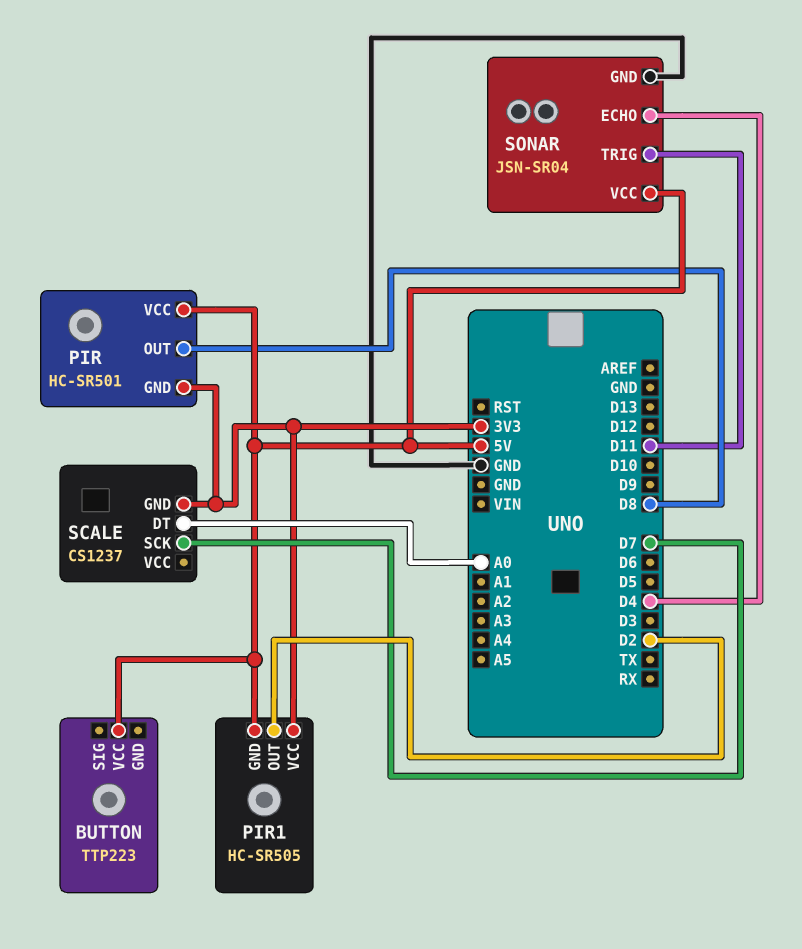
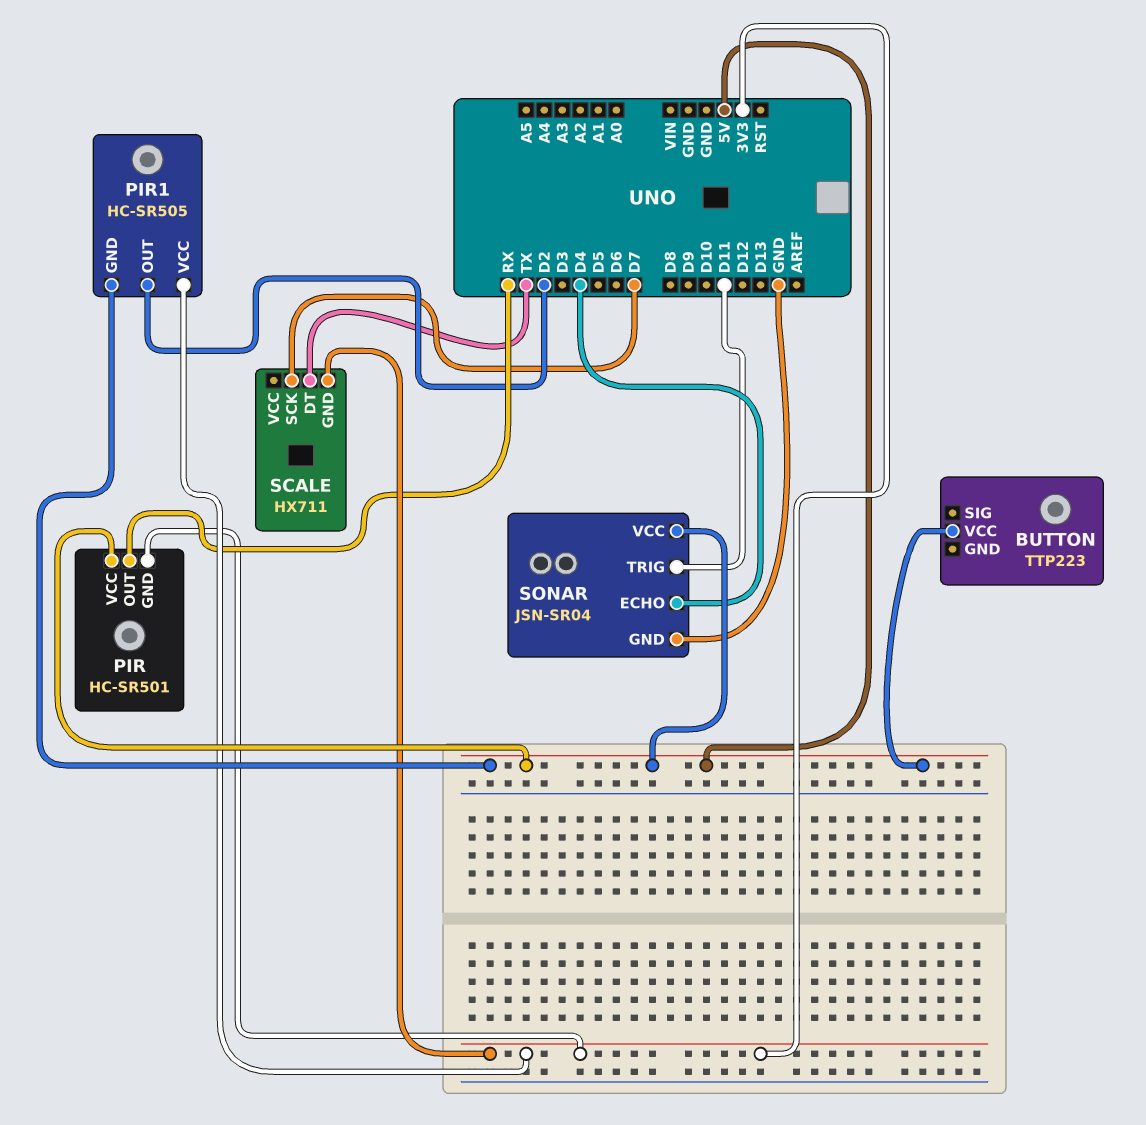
PIR pin OUT: D8 -> RX
SCALE: CS1237 -> HX711
SCALE pin DT: A0 -> TX

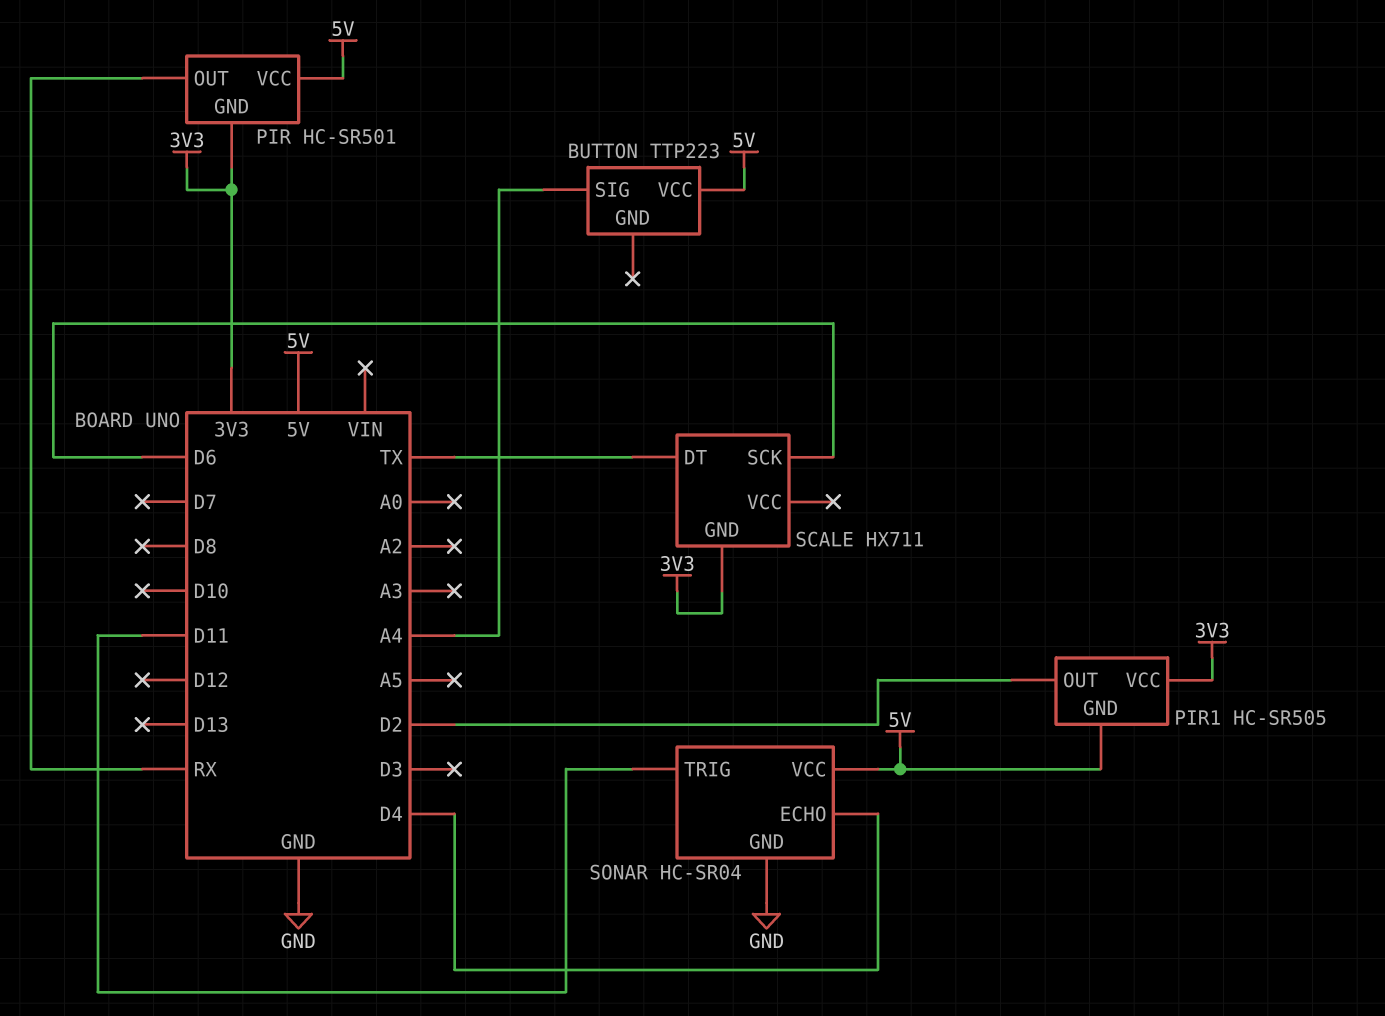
BUTTON pin SIG: none -> A4
SCALE pin SCK: D7 -> D6
SONAR: JSN-SR04 -> HC-SR04

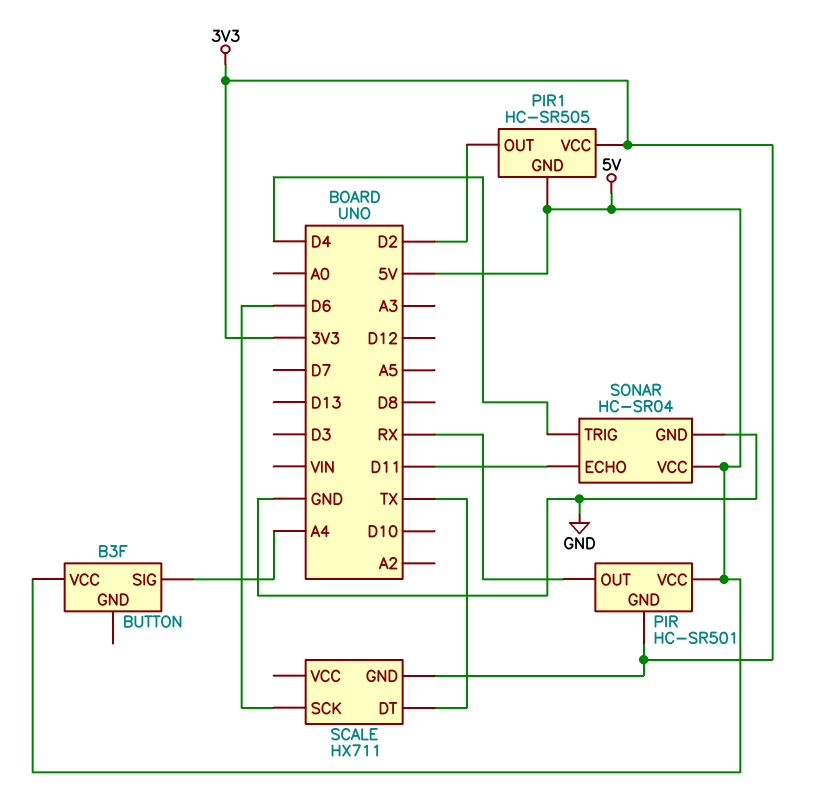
BUTTON: TTP223 -> B3F
SONAR pin ECHO: D4 -> D11
SONAR pin TRIG: D11 -> D4

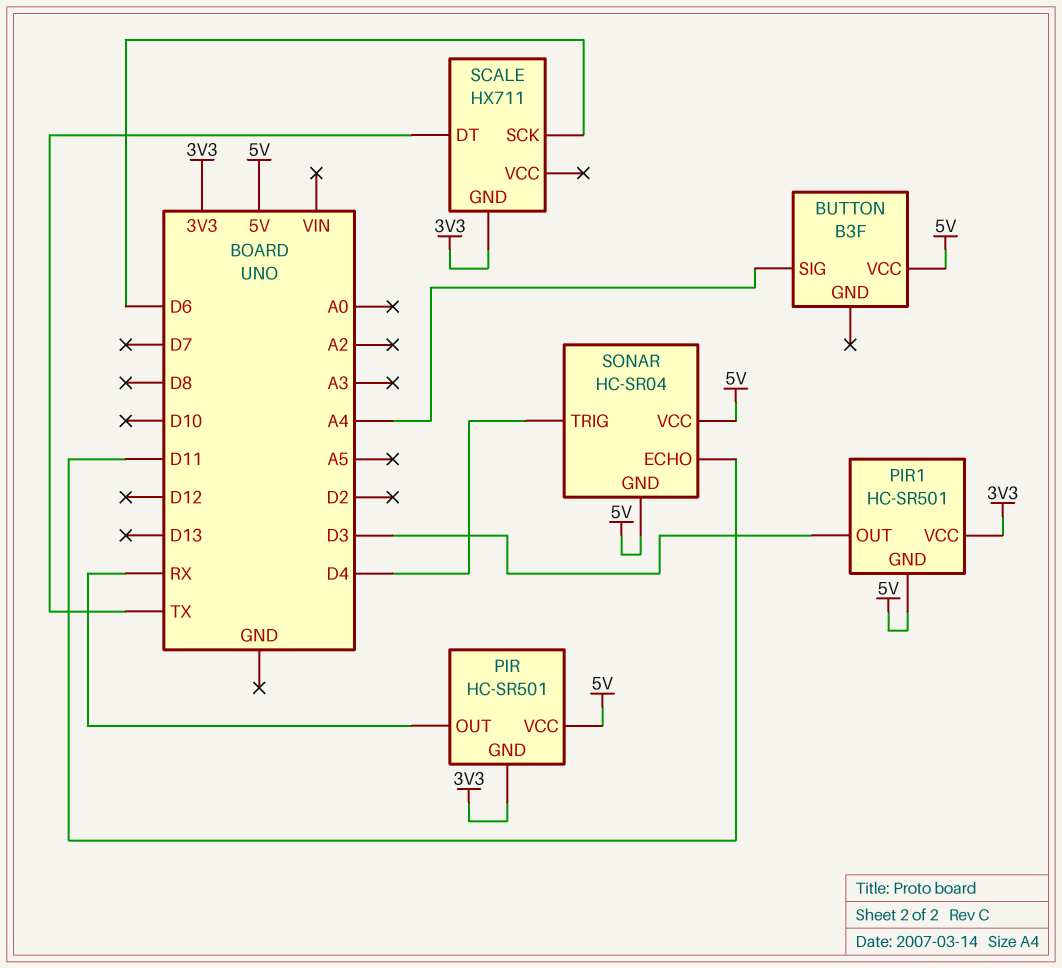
PIR1: HC-SR505 -> HC-SR501
PIR1 pin OUT: D2 -> D3
SONAR pin GND: GND -> 5V

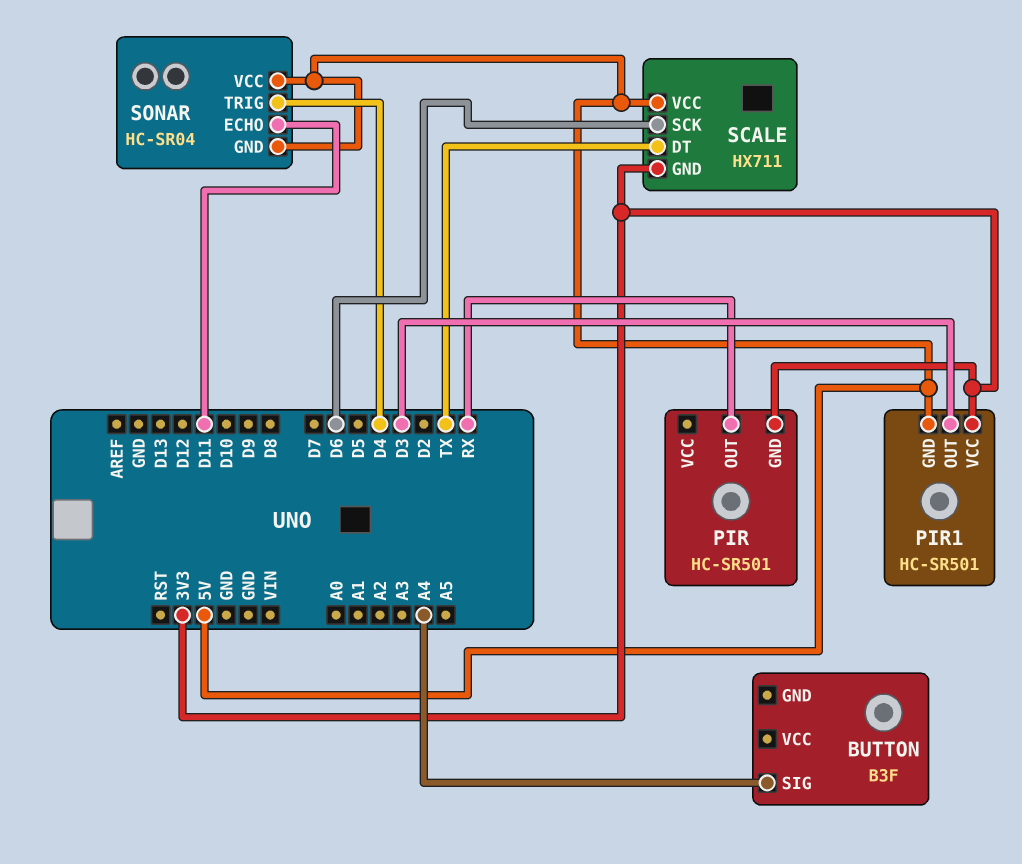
BUTTON pin VCC: 5V -> none
PIR pin VCC: 5V -> none
SCALE pin VCC: none -> 5V

